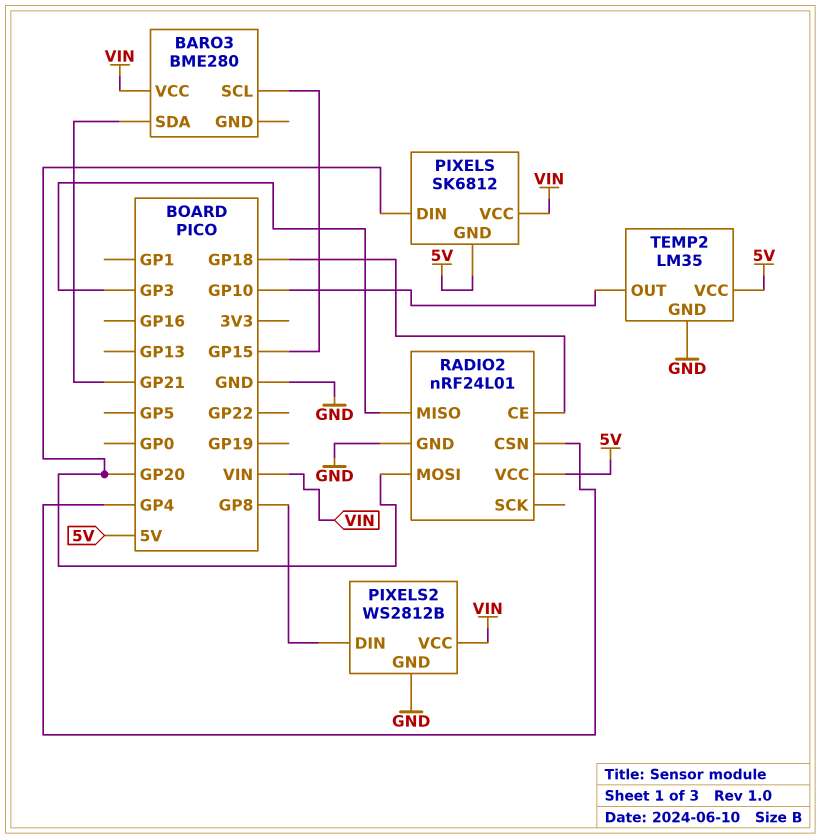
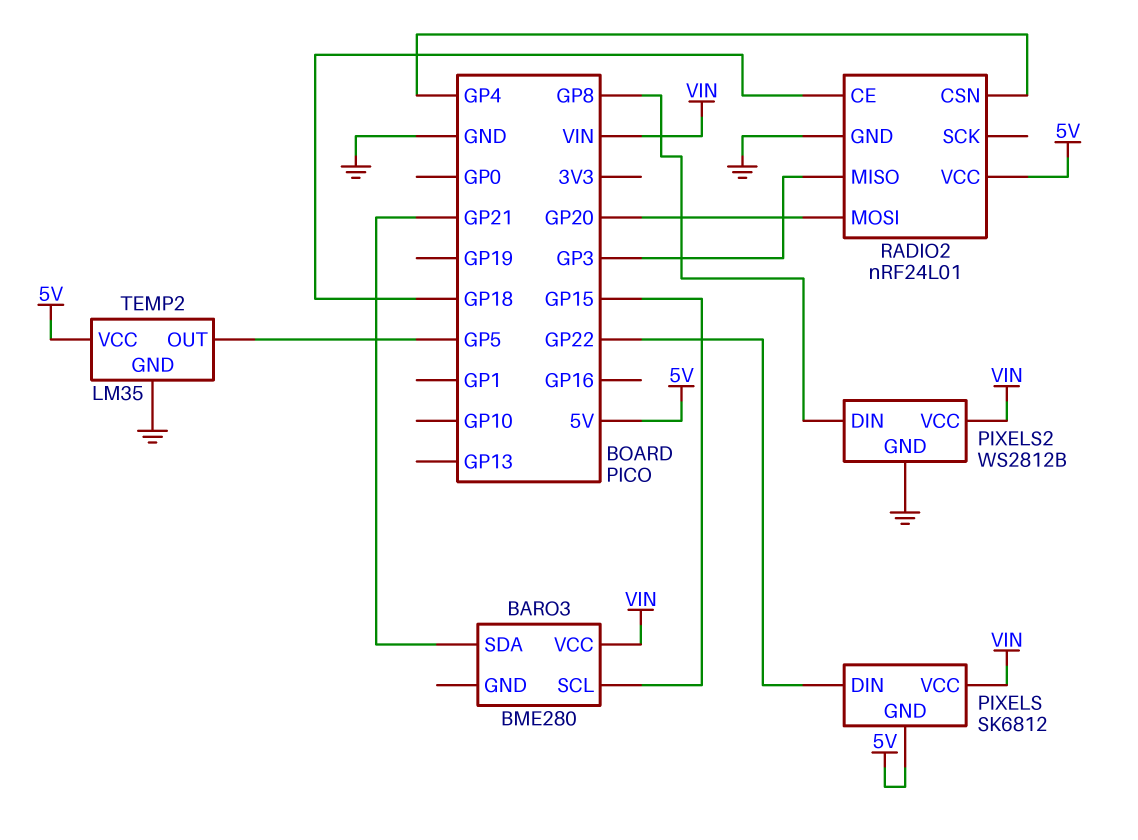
PIXELS pin DIN: GP20 -> GP22
TEMP2 pin OUT: GP10 -> GP5

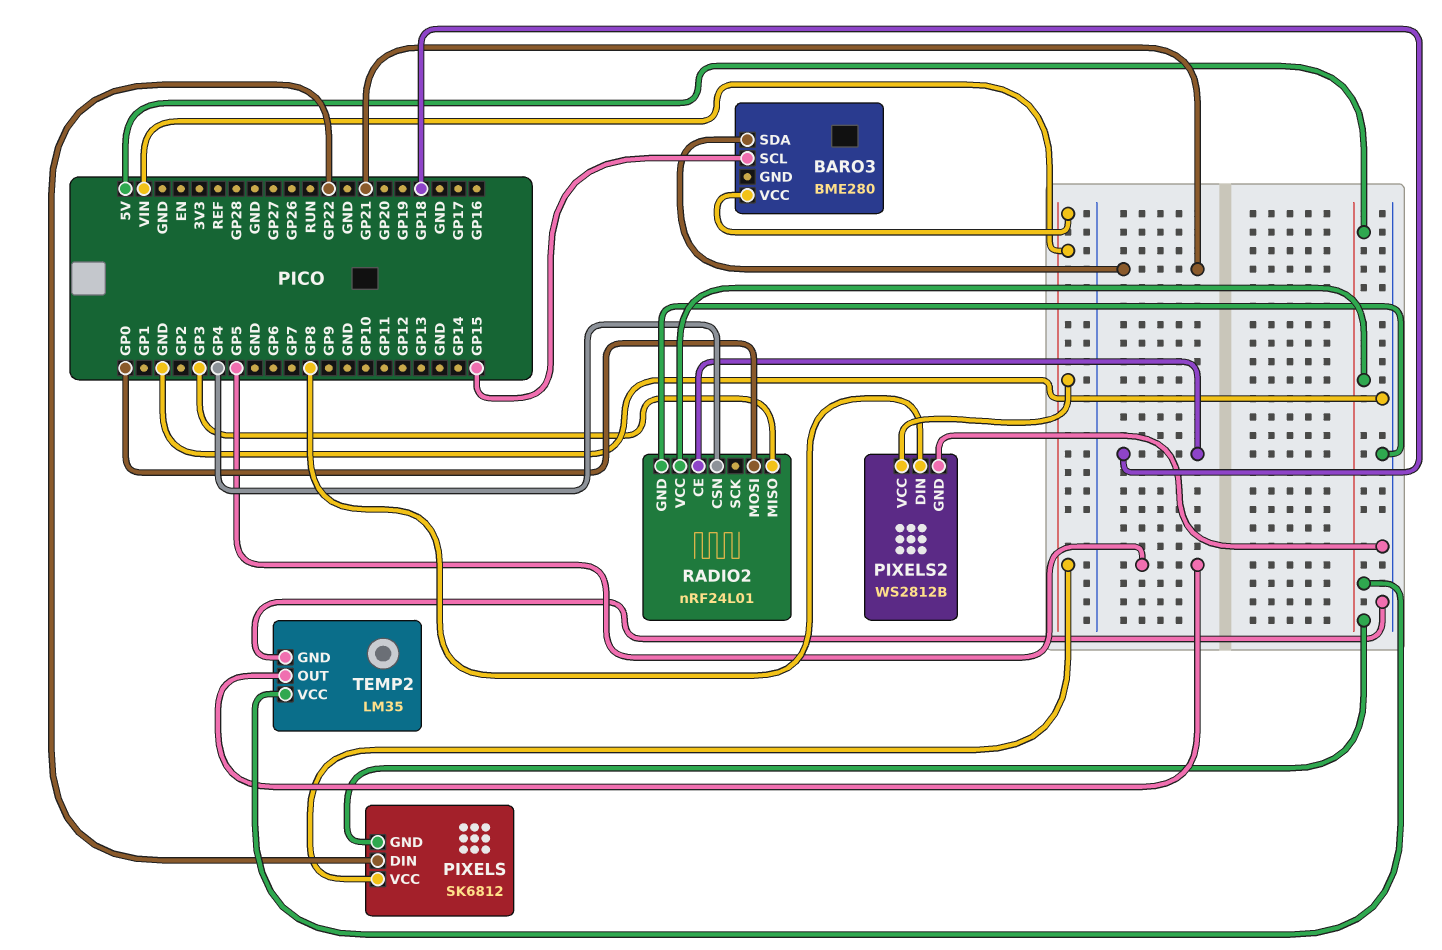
RADIO2 pin MOSI: GP20 -> GP0

